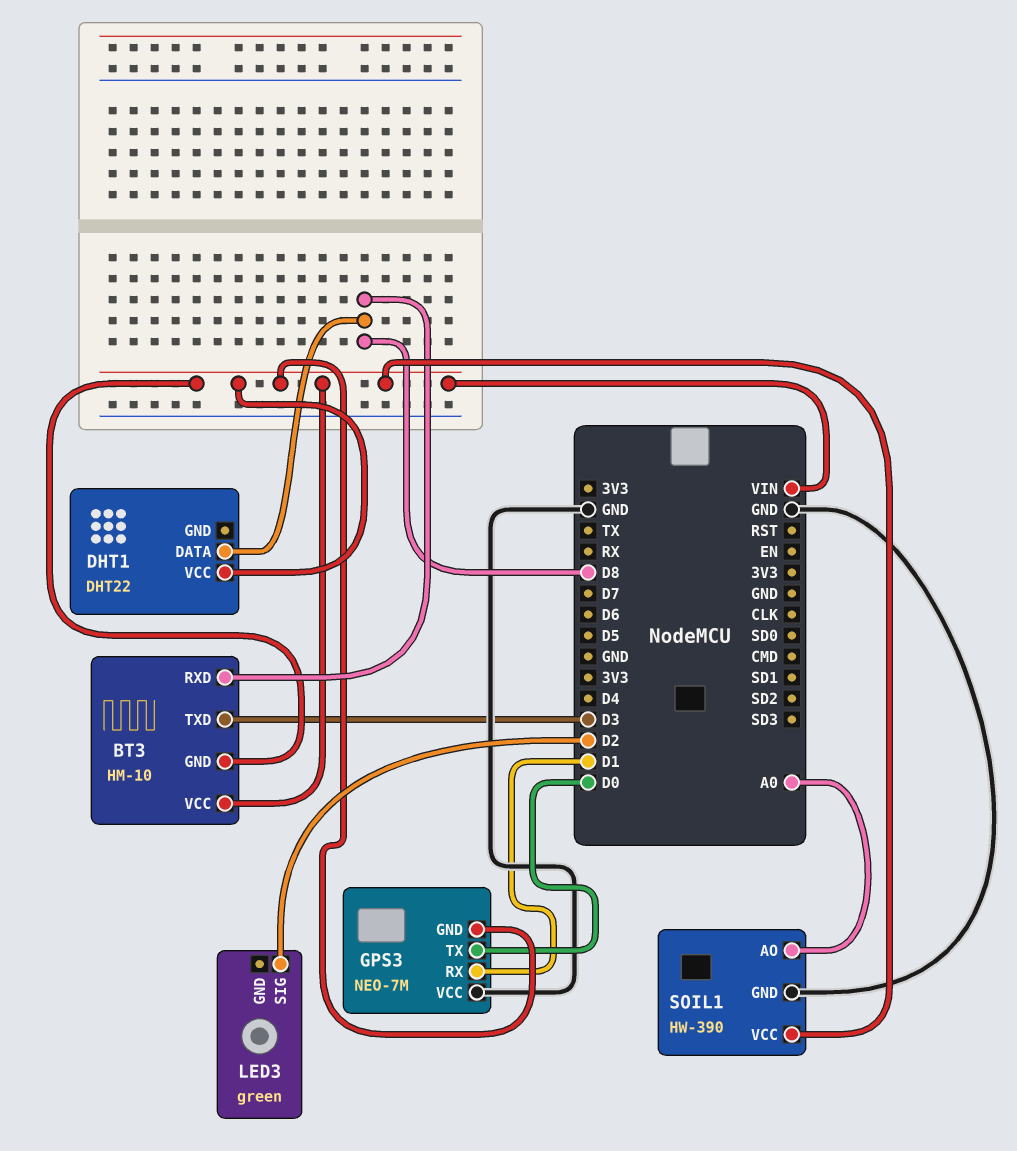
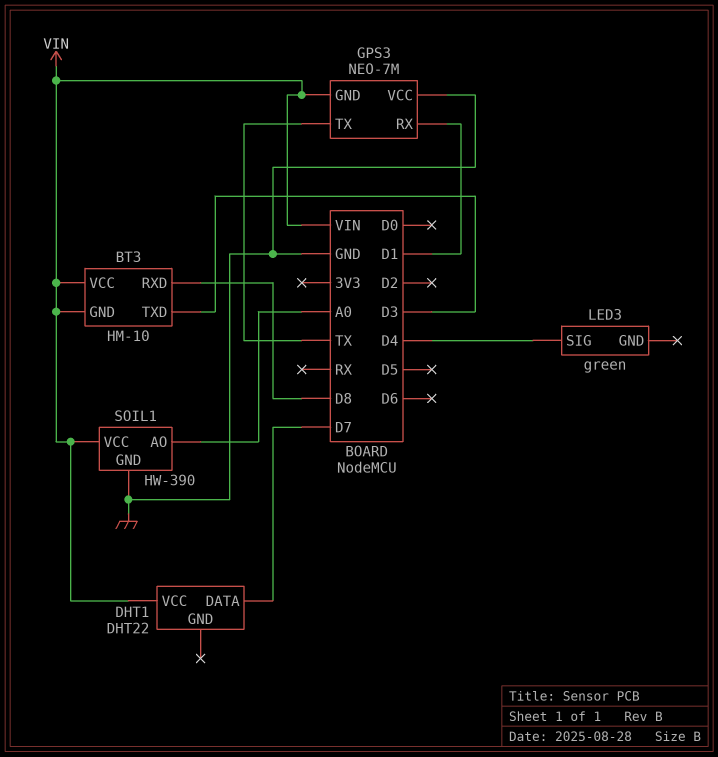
DHT1 pin DATA: D8 -> D7
GPS3 pin TX: D0 -> TX
LED3 pin SIG: D2 -> D4

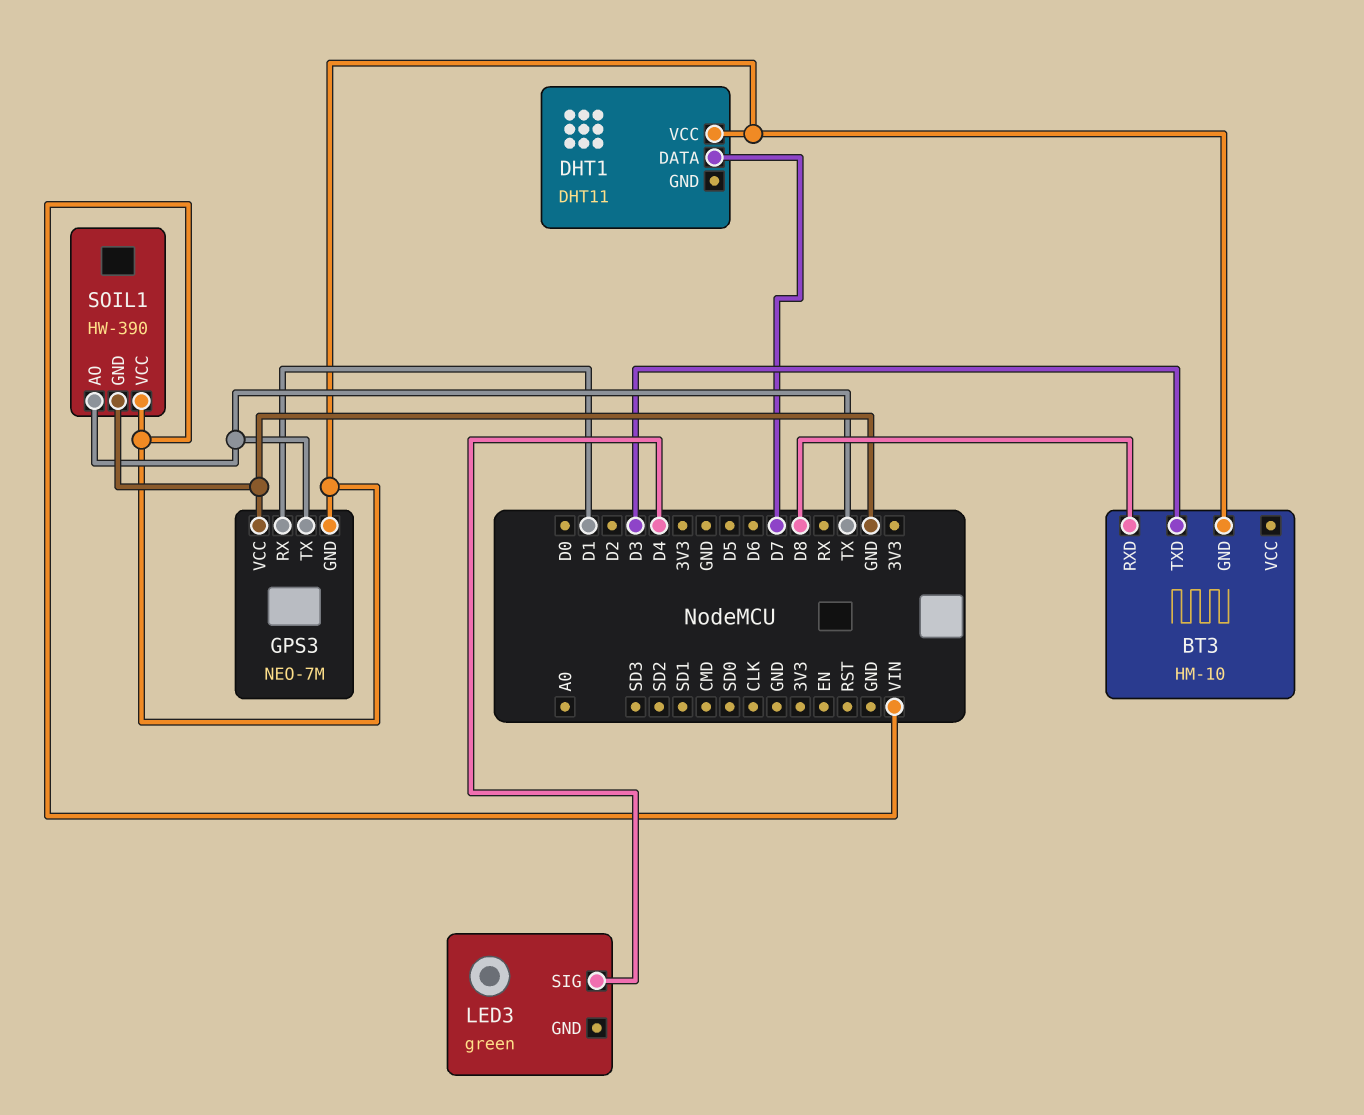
BT3 pin VCC: VIN -> none
DHT1: DHT22 -> DHT11
SOIL1 pin AO: A0 -> TX

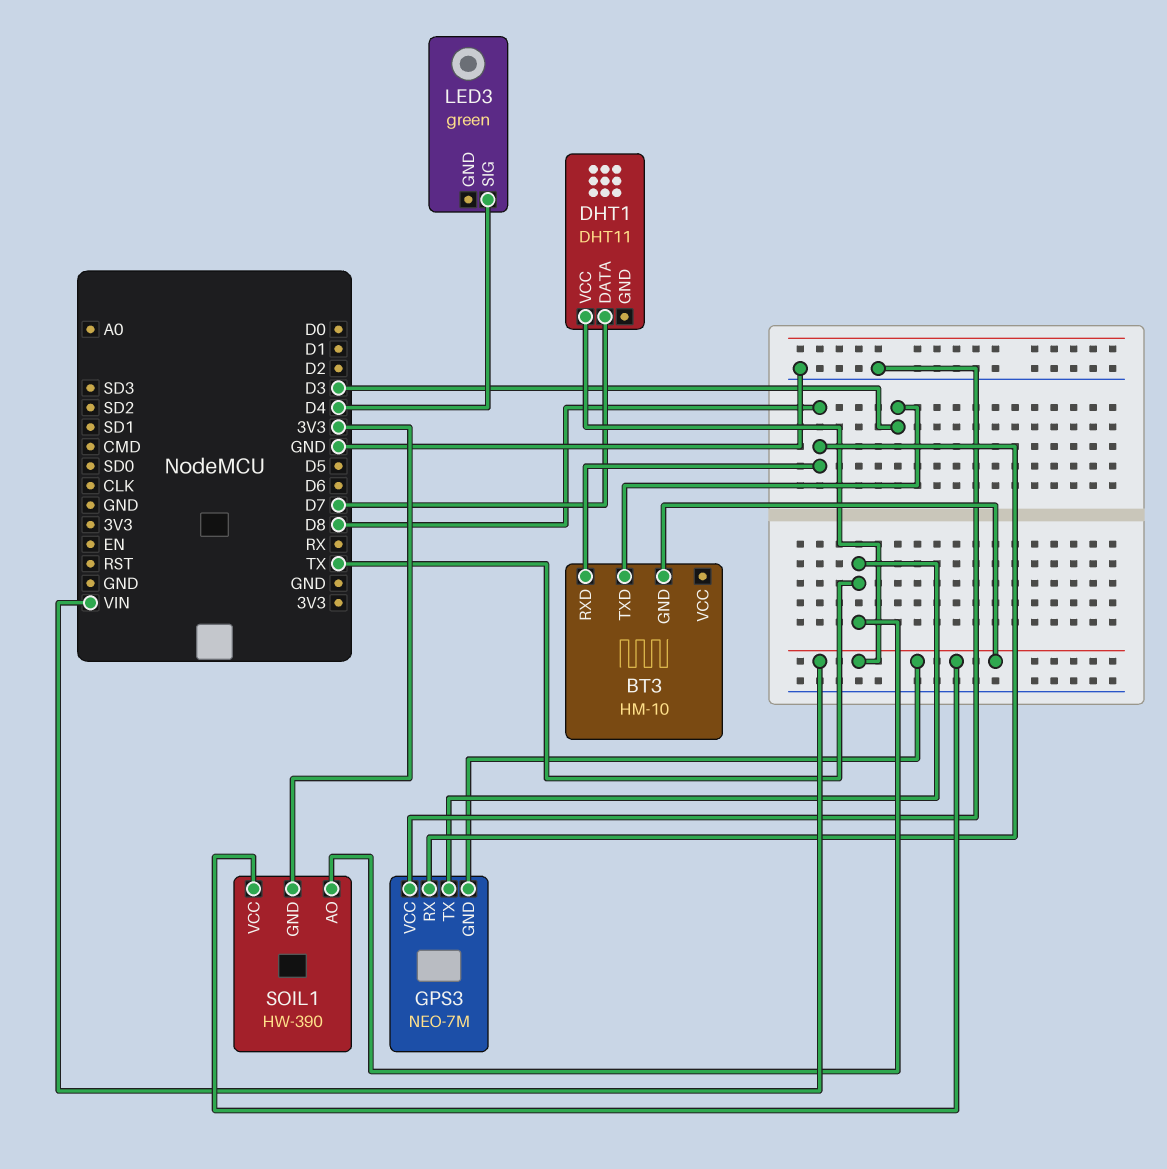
GPS3 pin RX: D1 -> D8
SOIL1 pin GND: GND -> 3V3

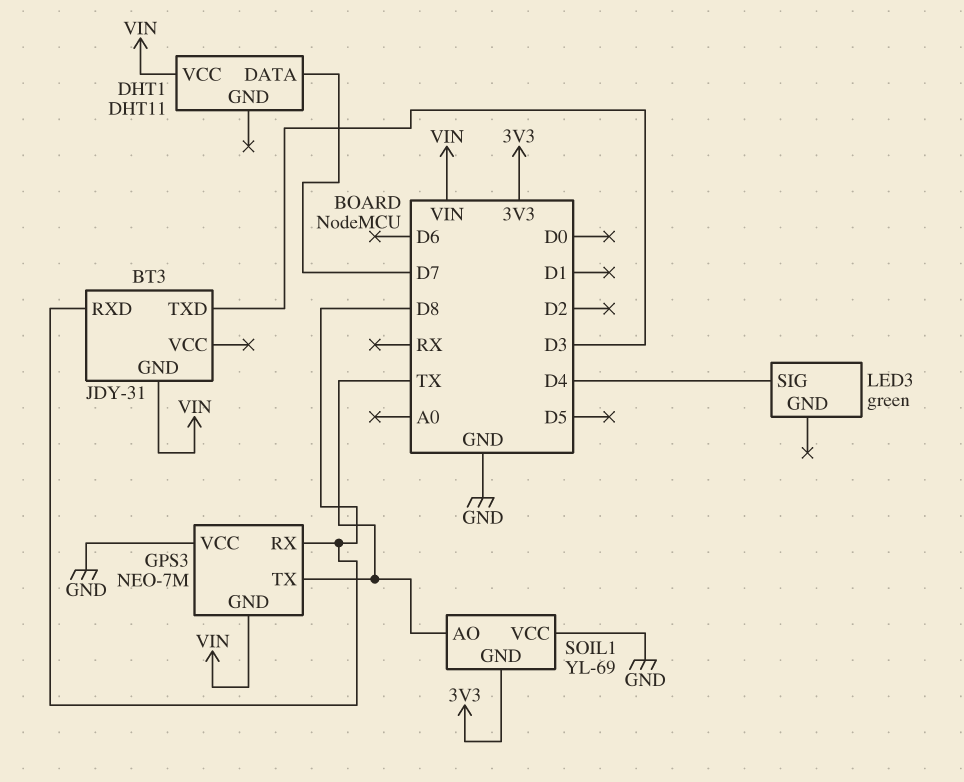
BT3: HM-10 -> JDY-31
SOIL1: HW-390 -> YL-69
SOIL1 pin VCC: VIN -> GND

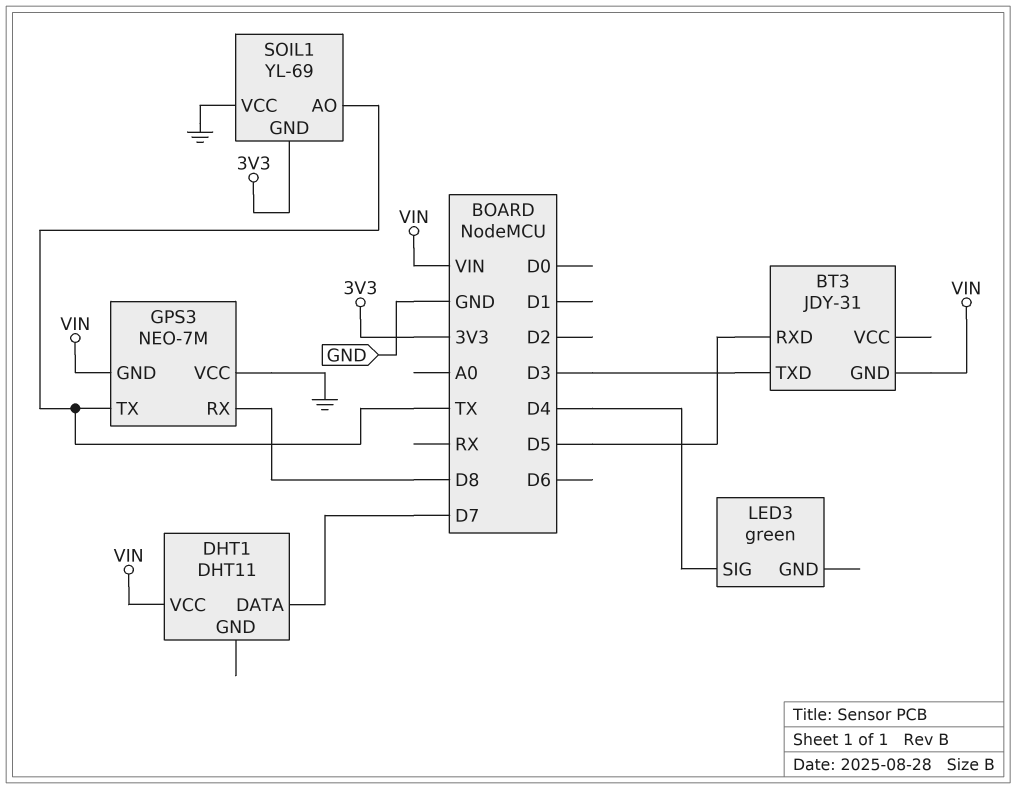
BT3 pin RXD: D8 -> D5

